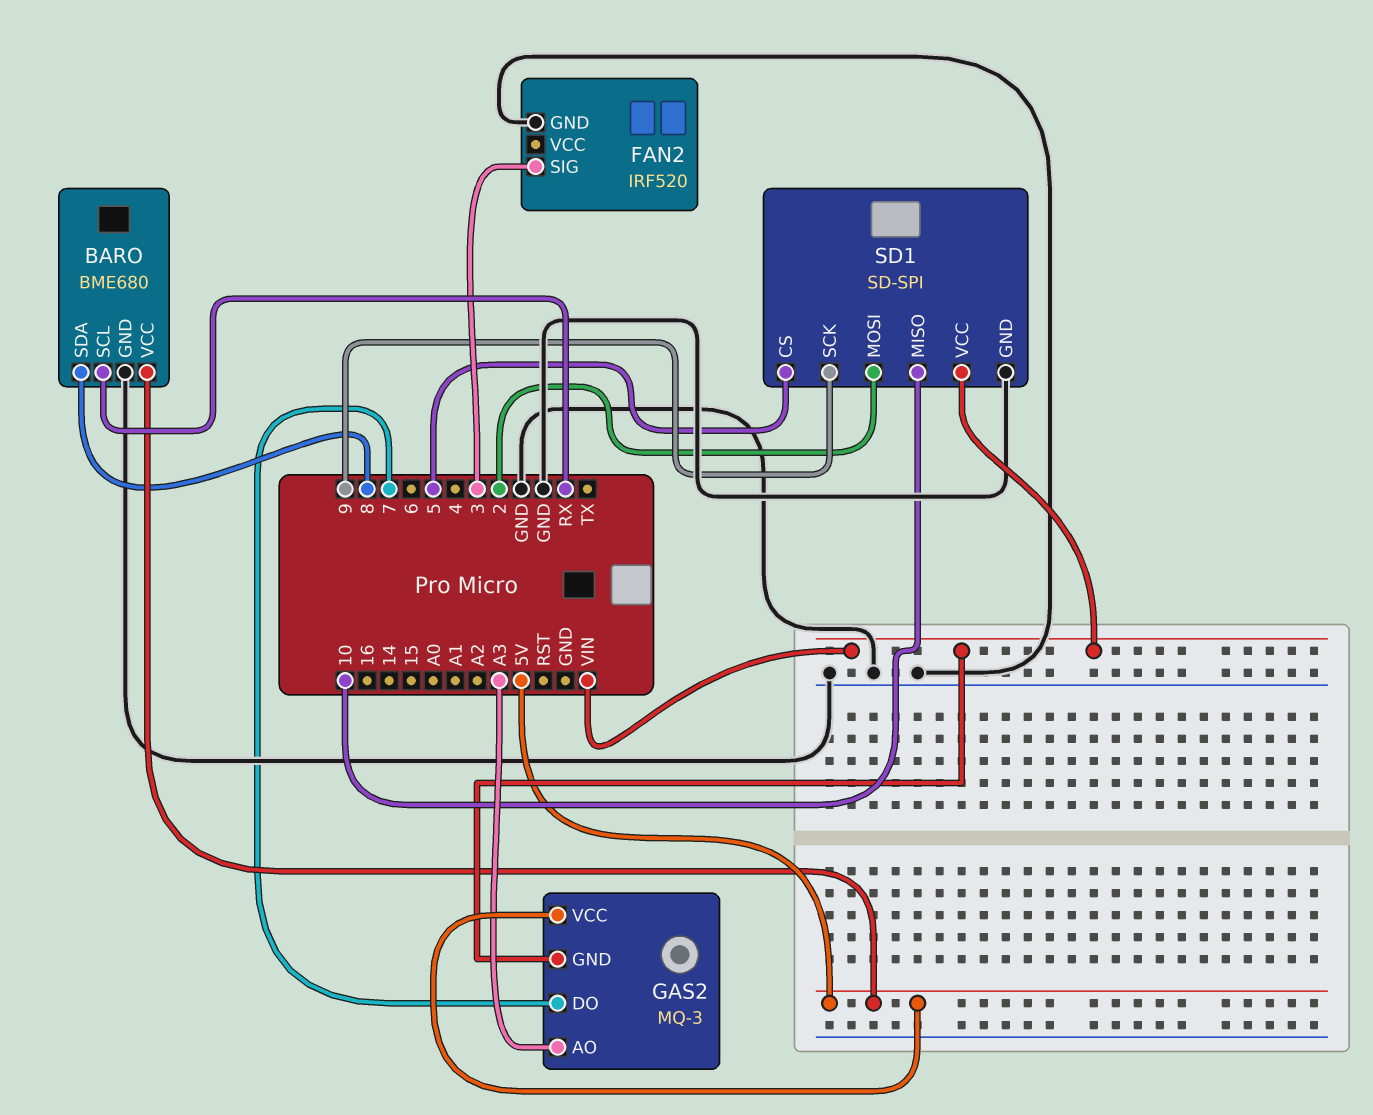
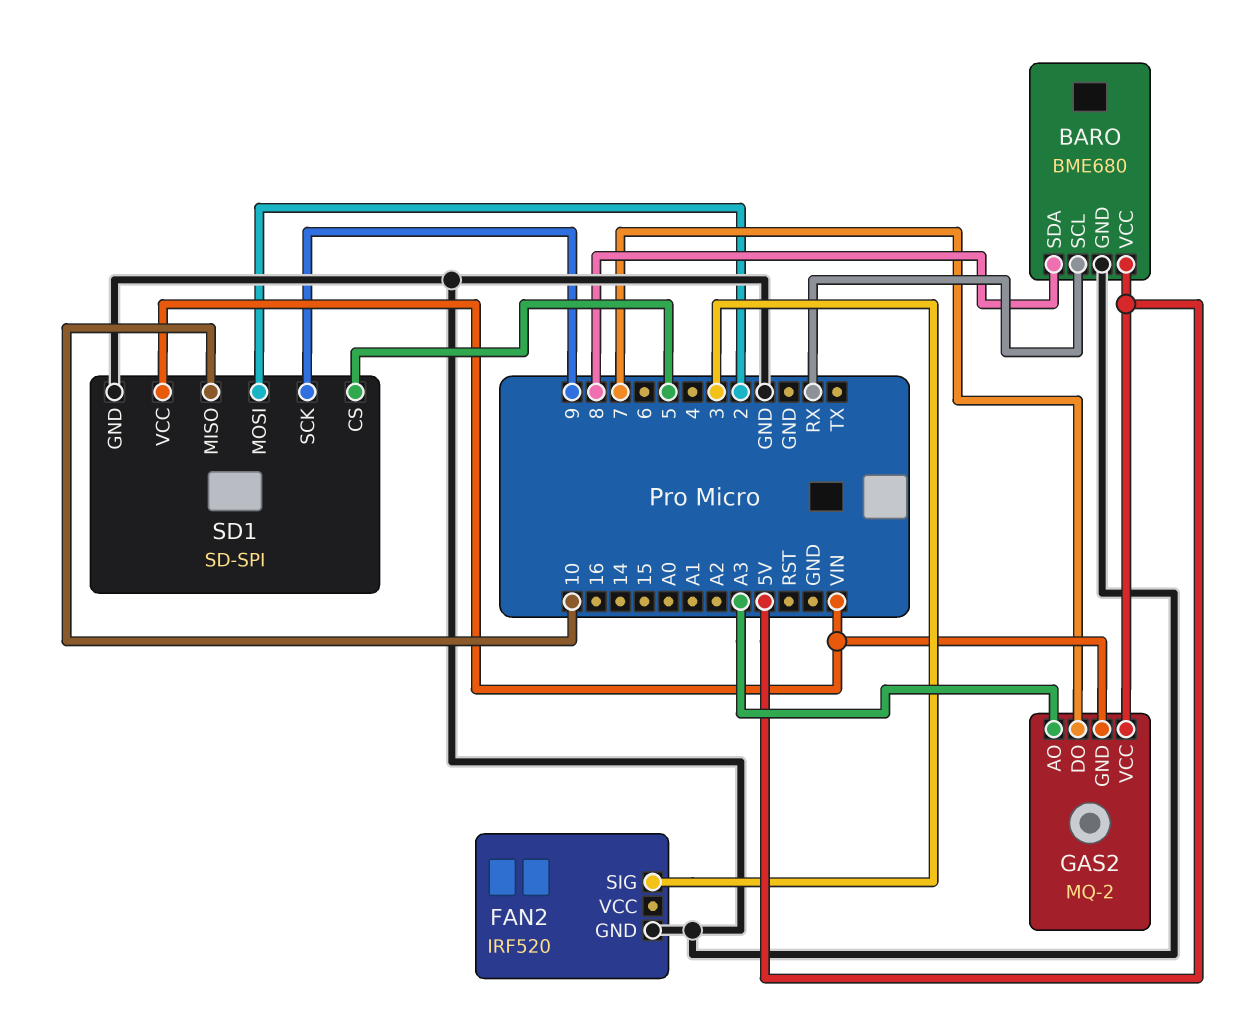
GAS2: MQ-3 -> MQ-2

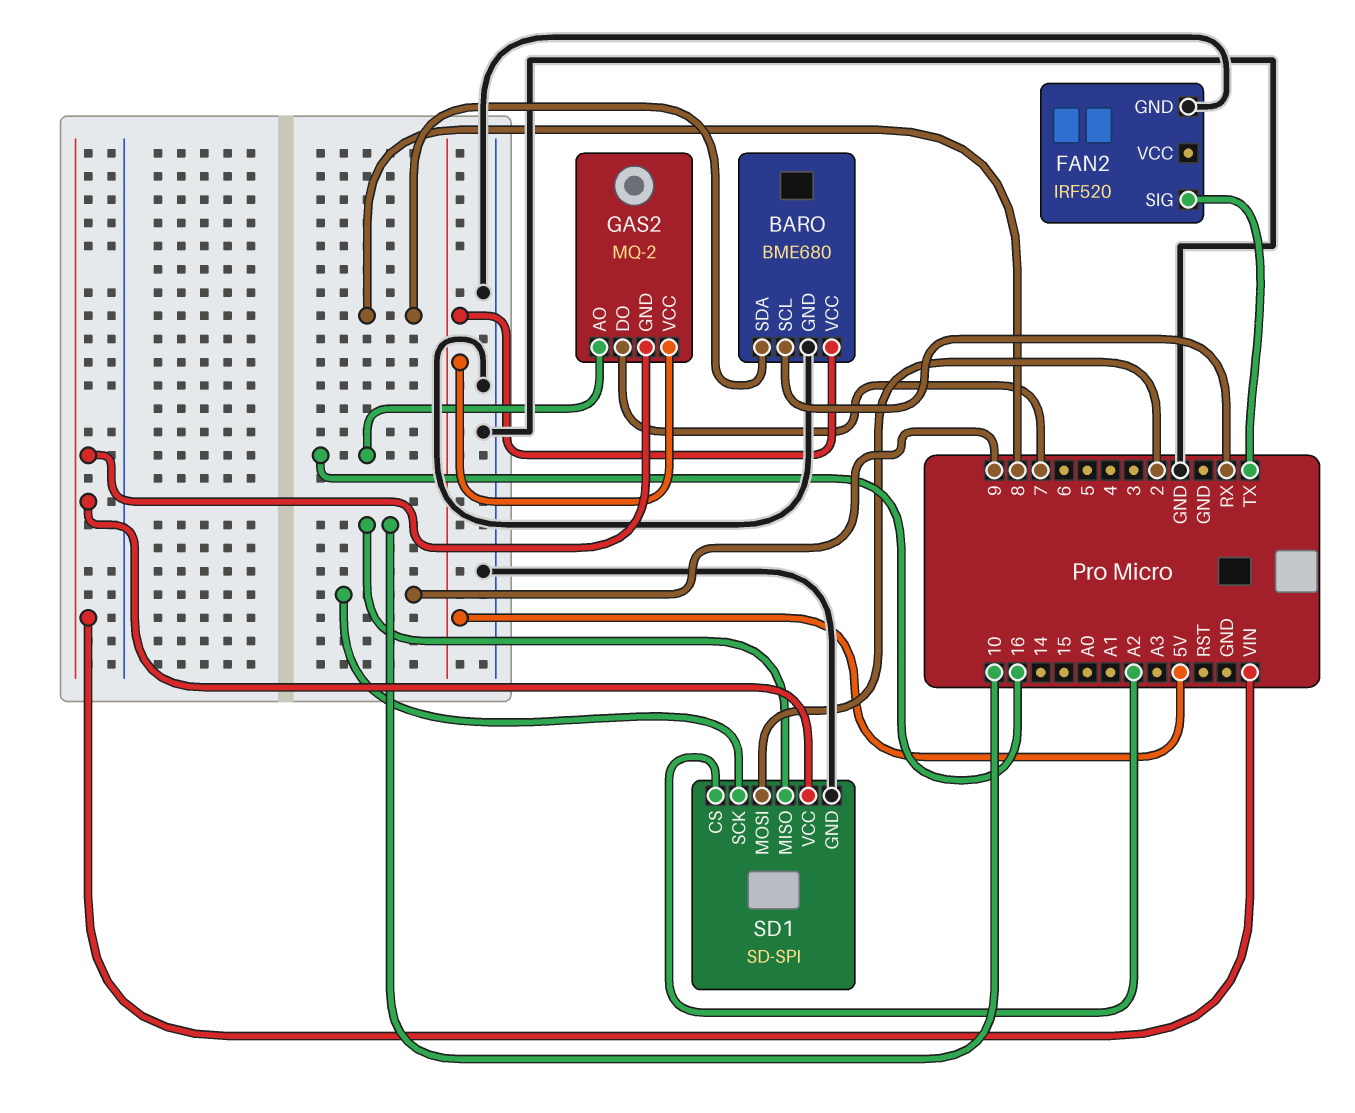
FAN2 pin SIG: 3 -> TX
GAS2 pin AO: A3 -> 16
SD1 pin CS: 5 -> A2

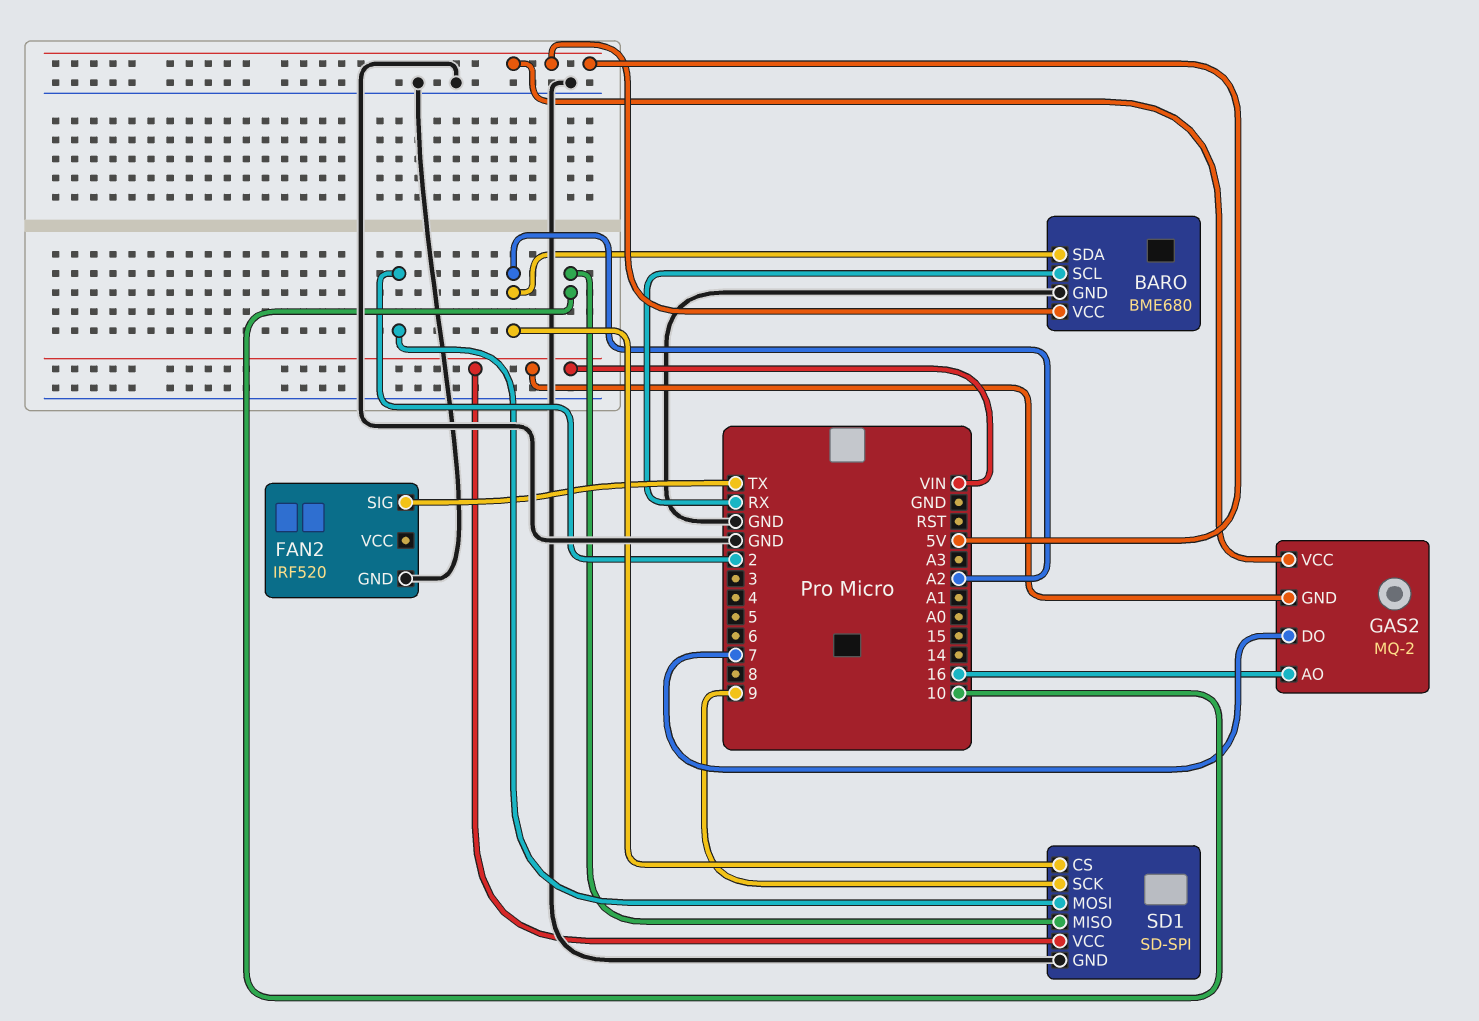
BARO pin SDA: 8 -> A2

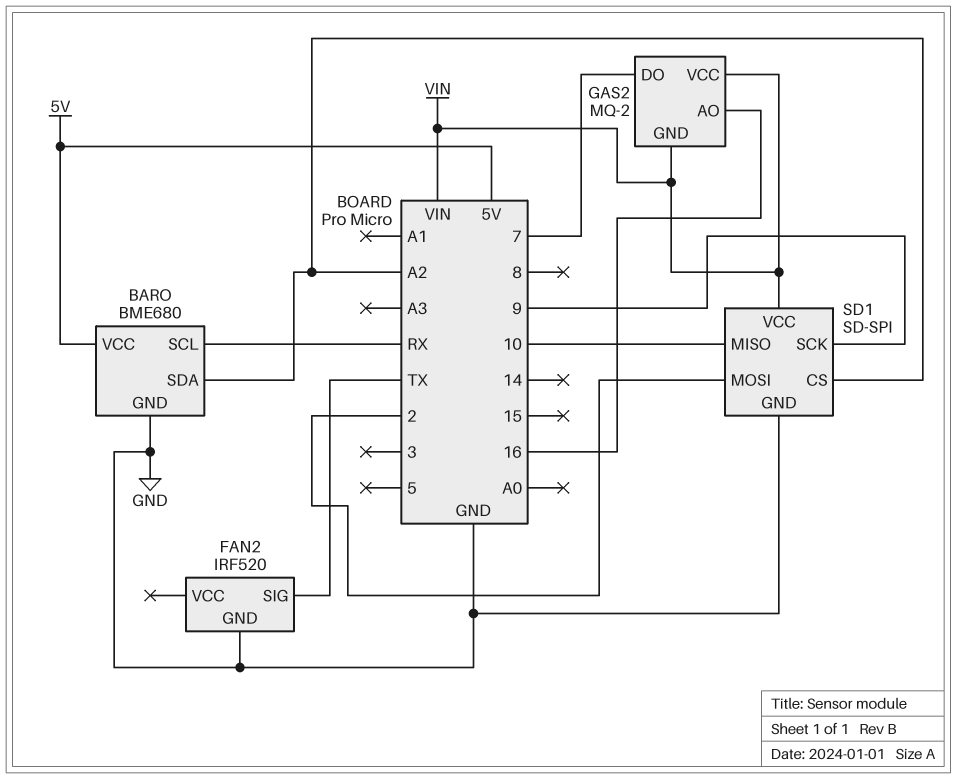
GAS2 pin VCC: 5V -> VIN

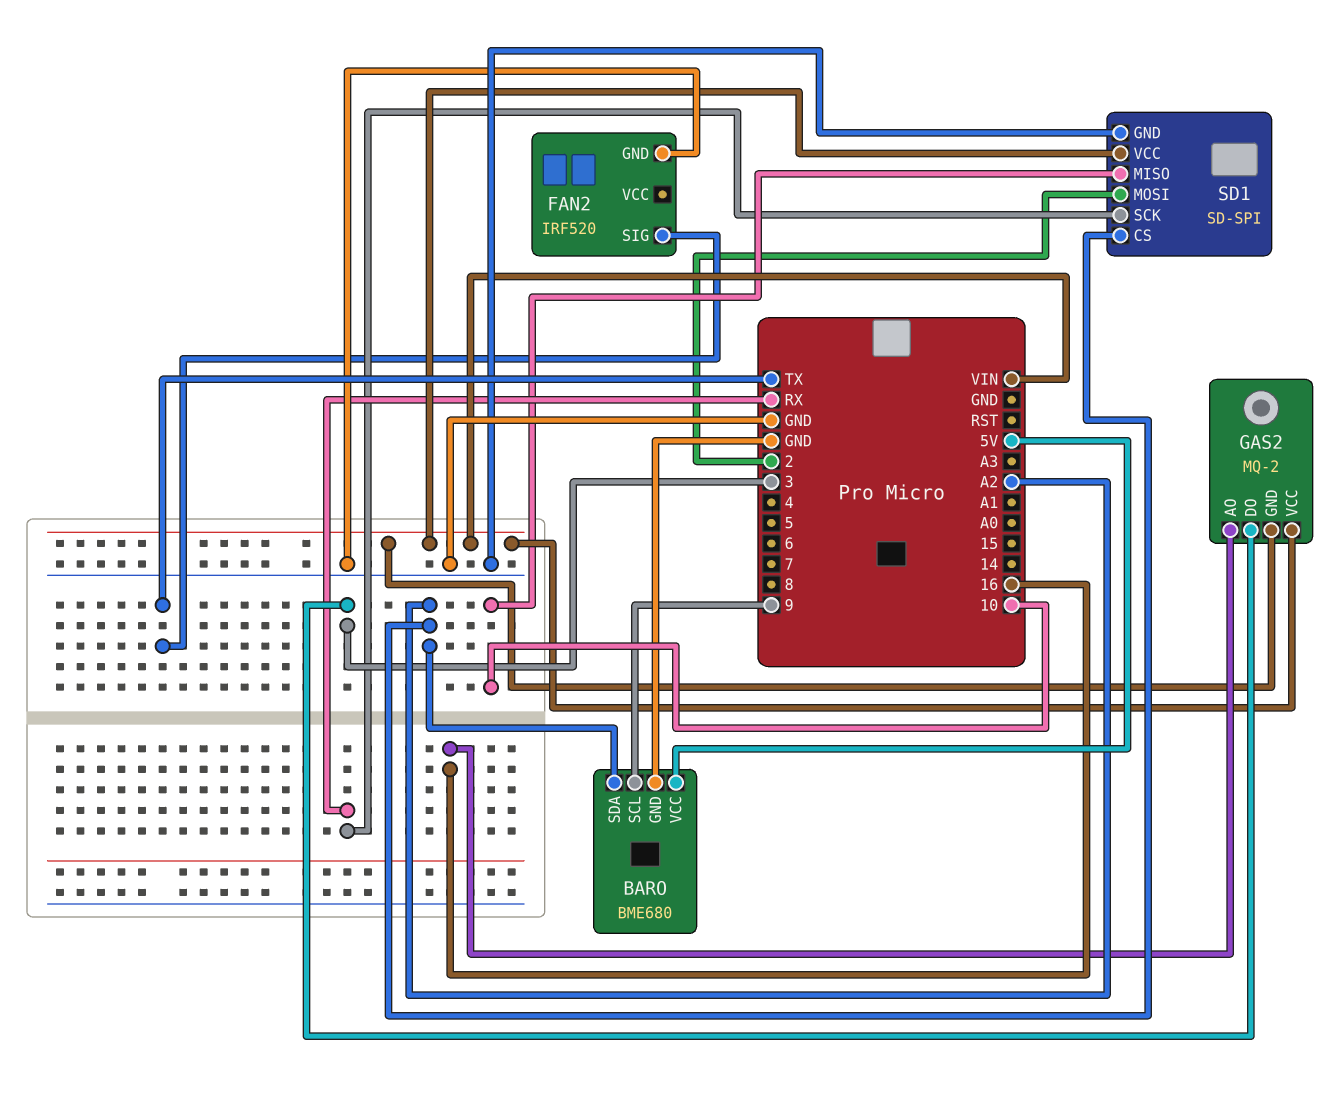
BARO pin SCL: RX -> 9
GAS2 pin DO: 7 -> 3
SD1 pin SCK: 9 -> RX

